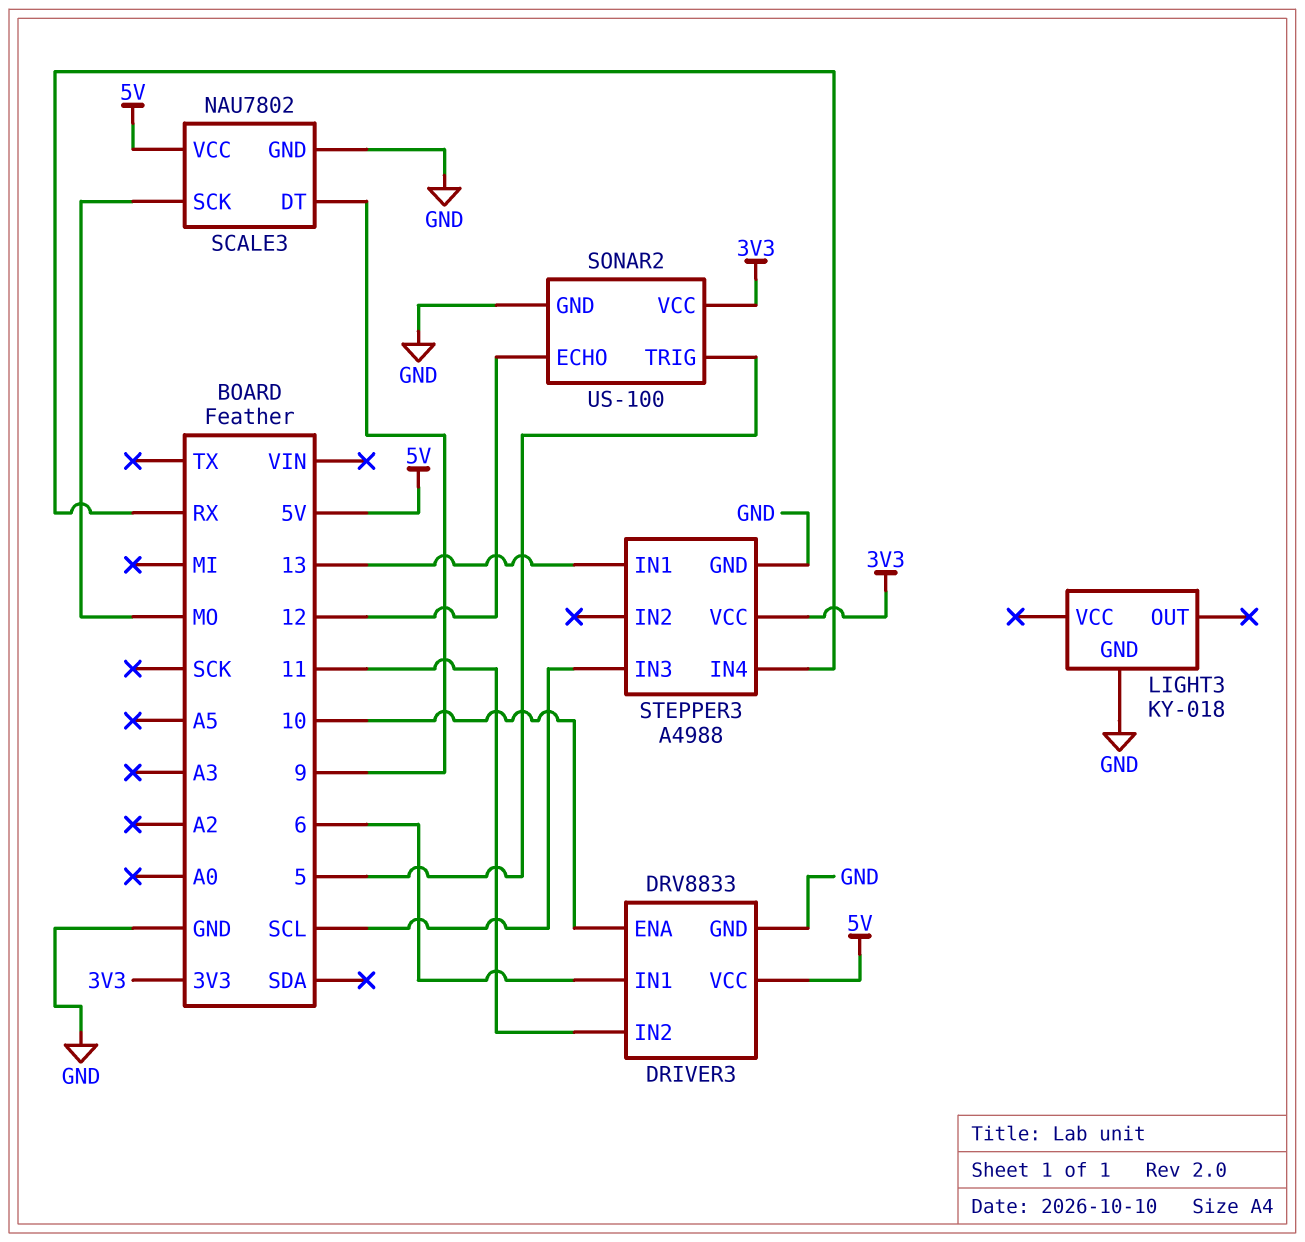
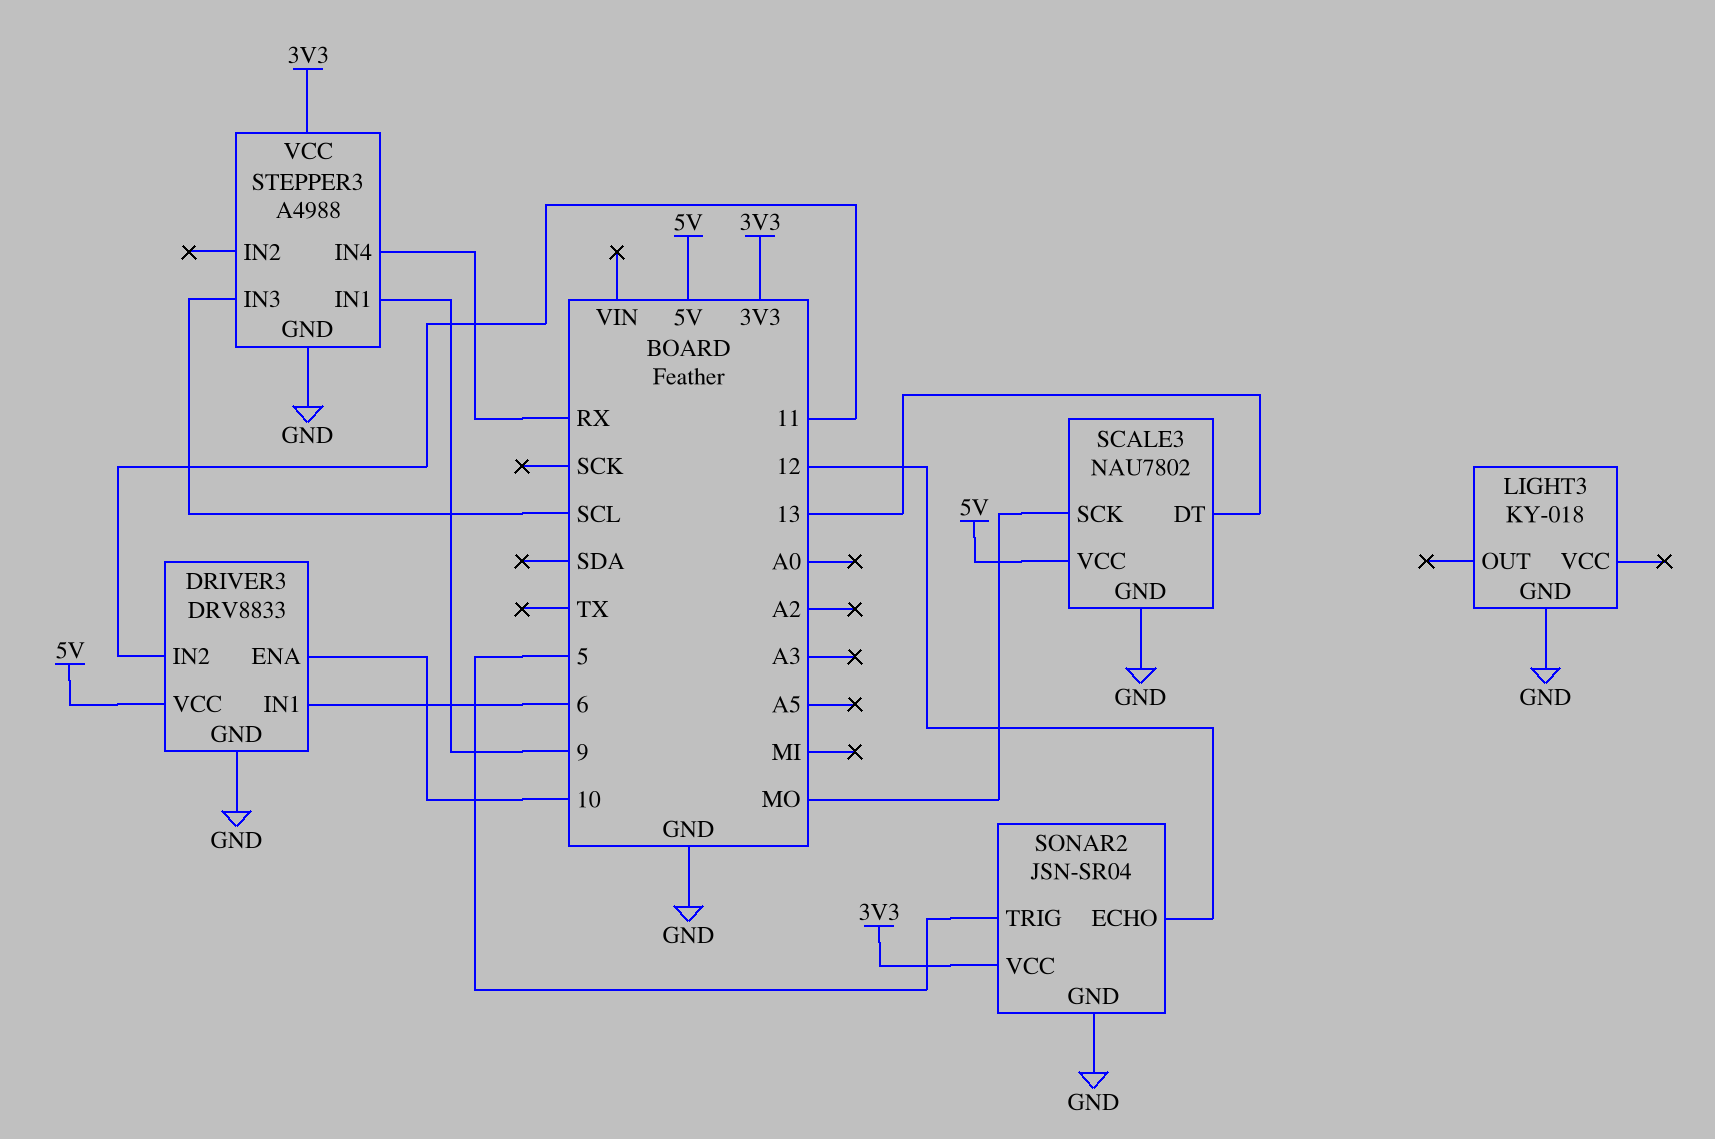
SCALE3 pin DT: 9 -> 13
SONAR2: US-100 -> JSN-SR04
STEPPER3 pin IN1: 13 -> 9

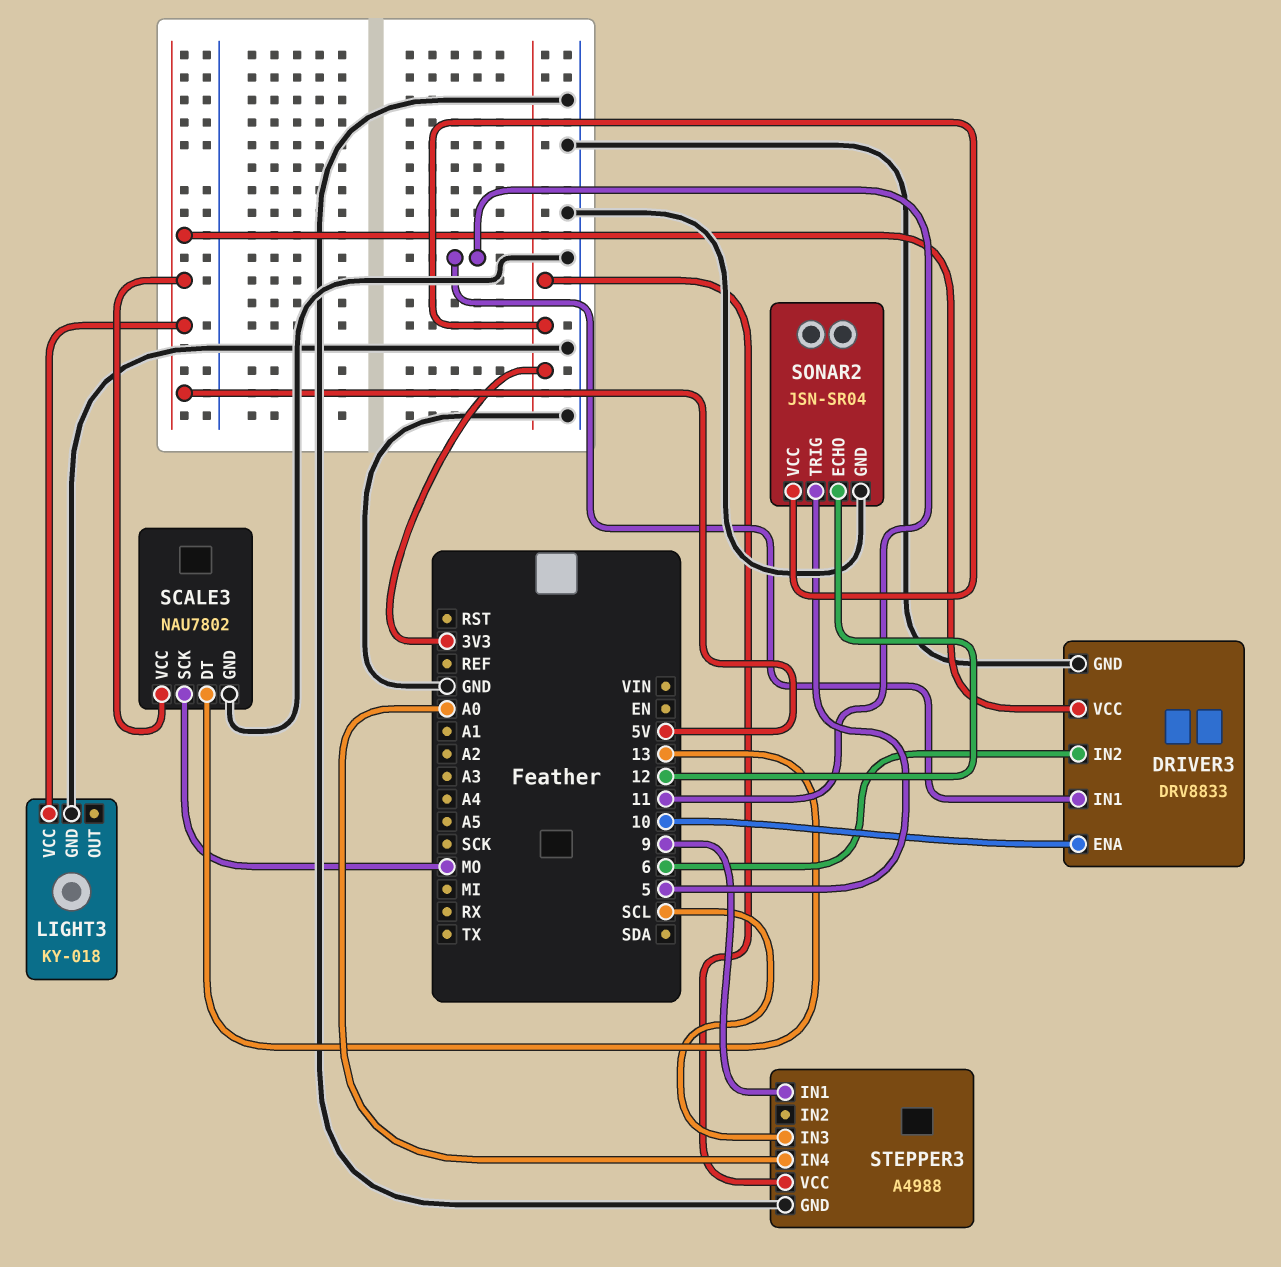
DRIVER3 pin IN1: 6 -> 11
DRIVER3 pin IN2: 11 -> 6
LIGHT3 pin VCC: none -> 5V
STEPPER3 pin IN4: RX -> A0

